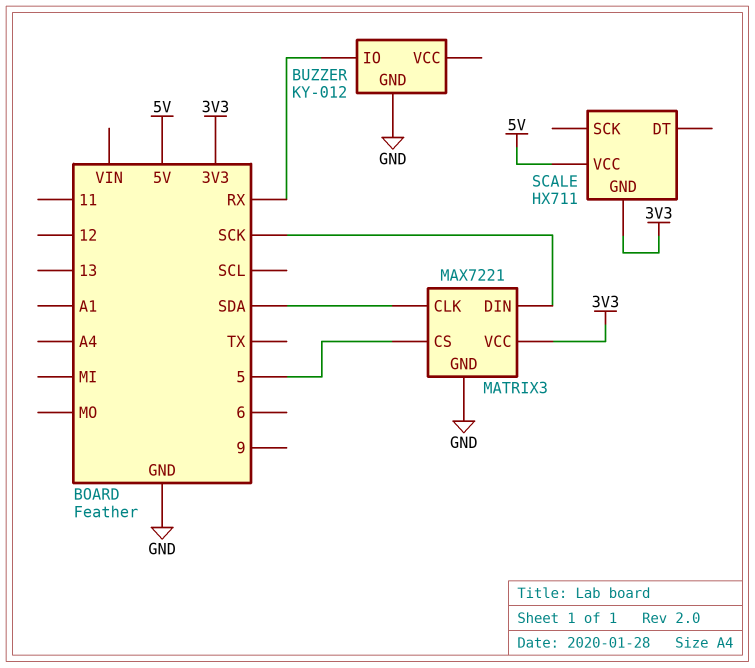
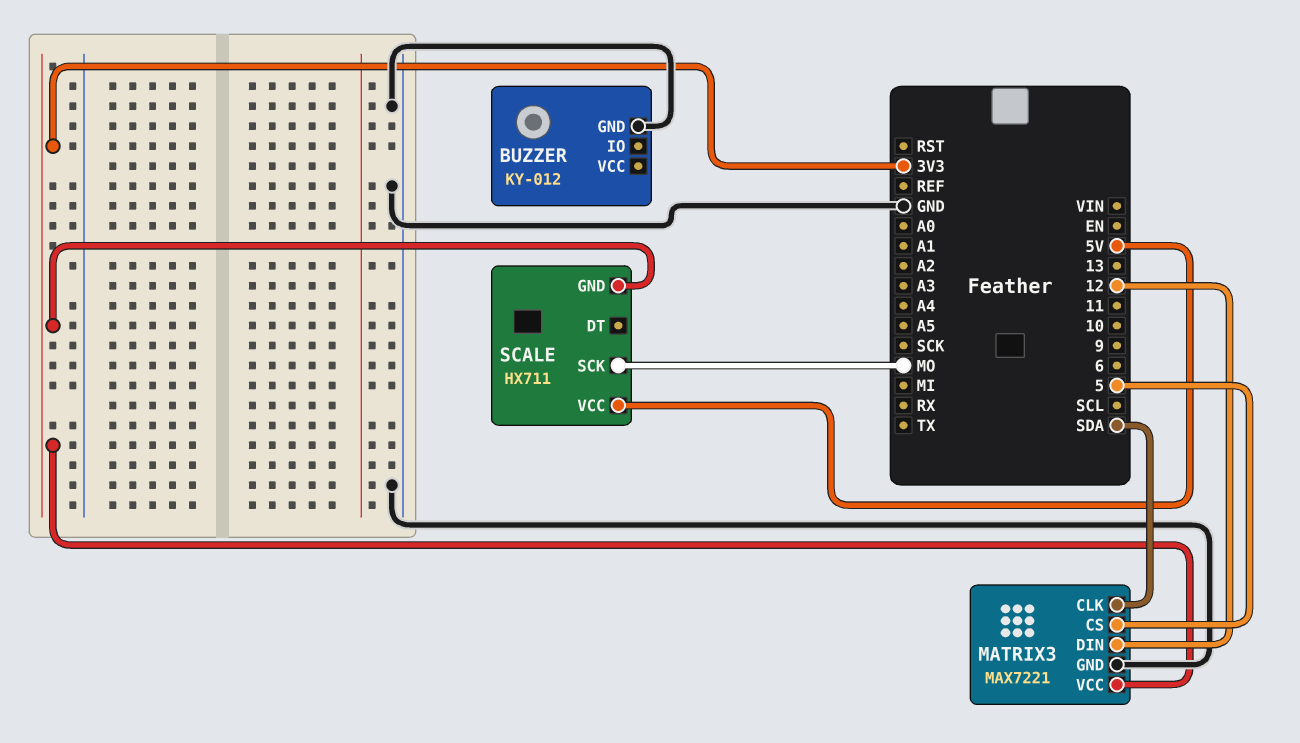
BUZZER pin IO: RX -> none
MATRIX3 pin DIN: SCK -> 12
SCALE pin SCK: none -> MO

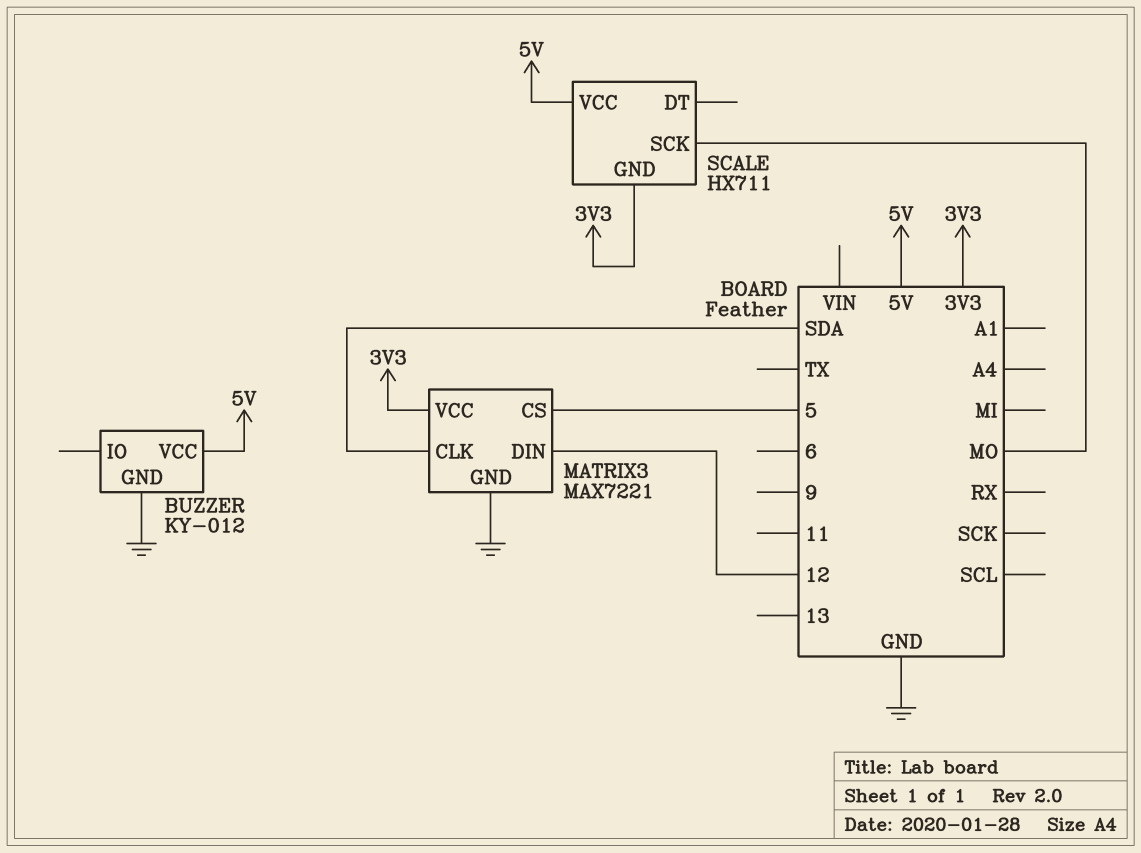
BUZZER pin VCC: none -> 5V

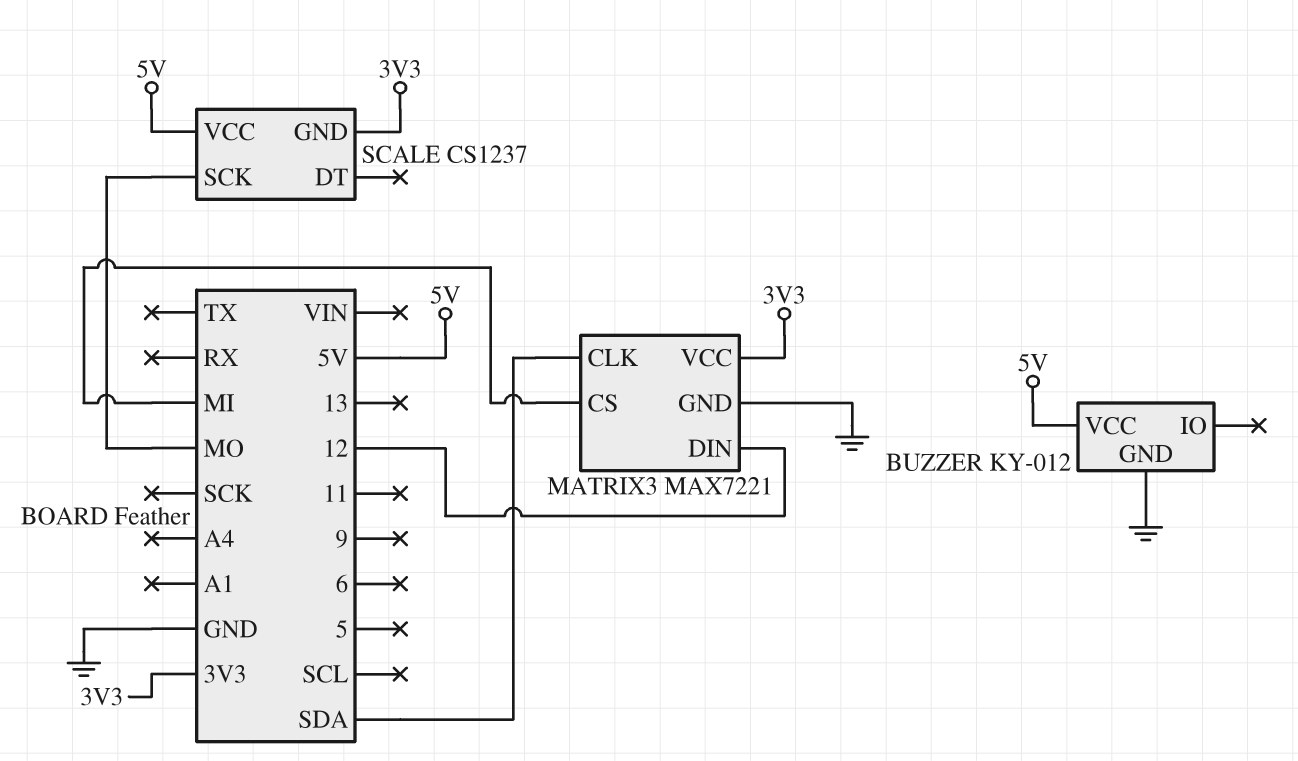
MATRIX3 pin CS: 5 -> MI
SCALE: HX711 -> CS1237

